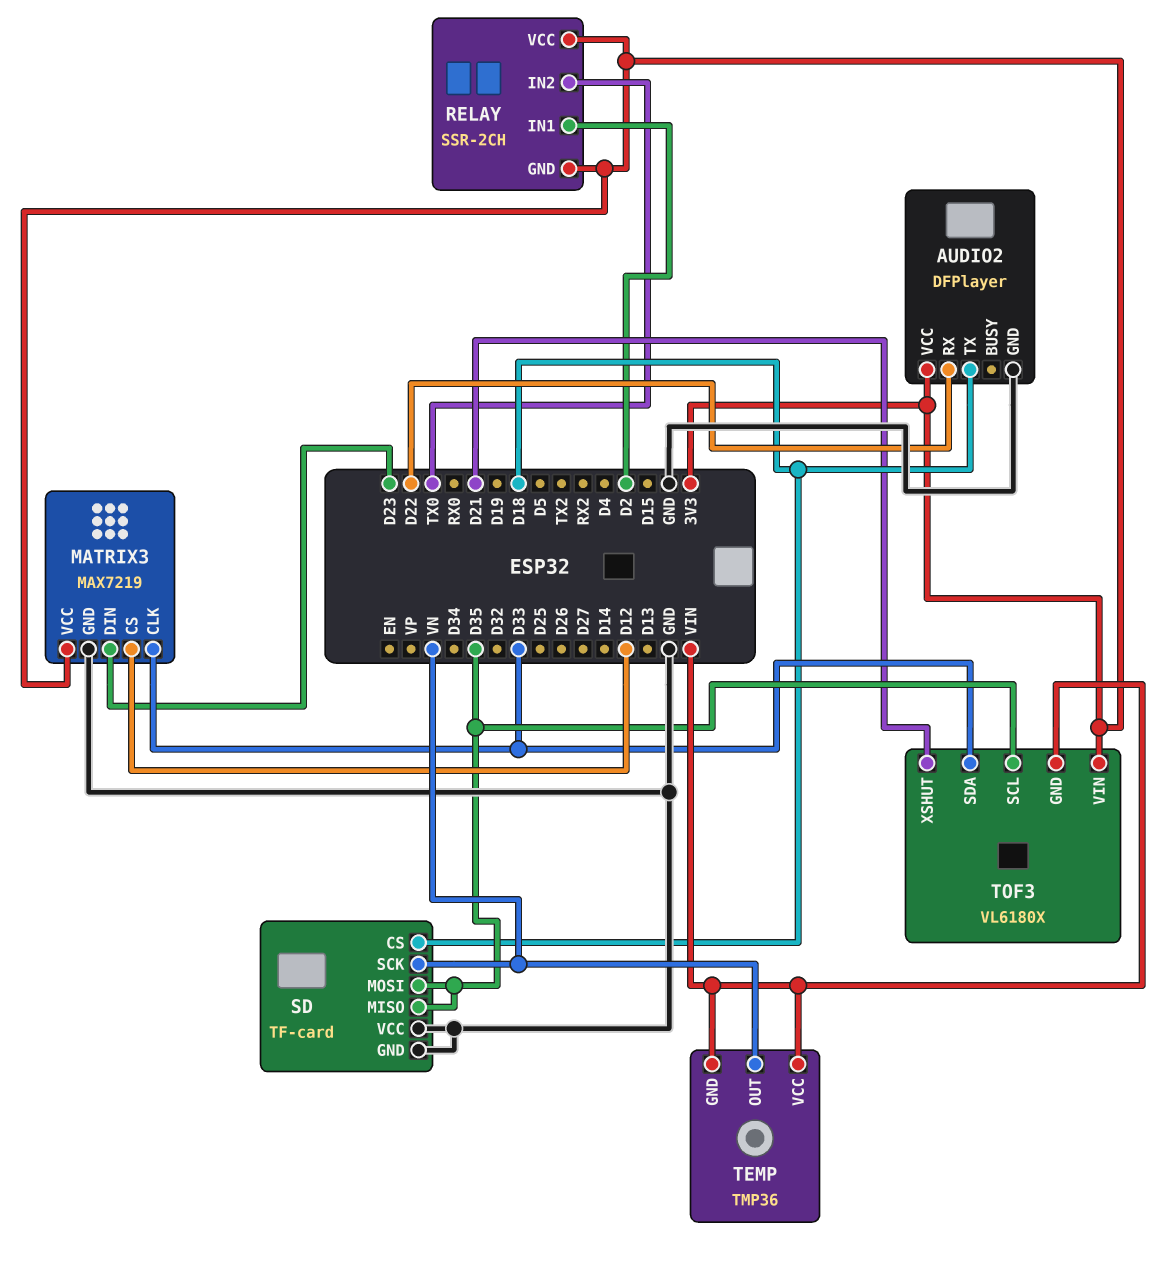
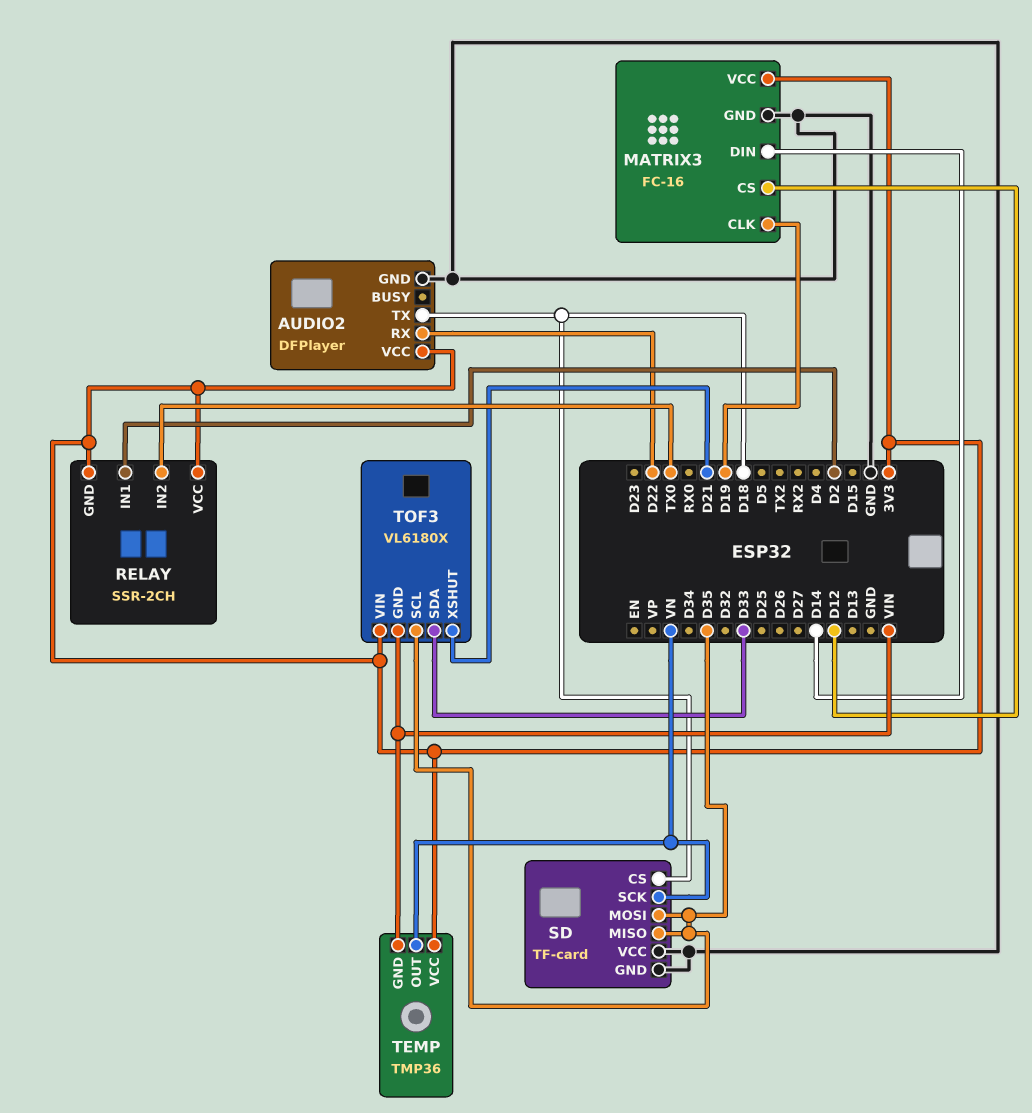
MATRIX3: MAX7219 -> FC-16
MATRIX3 pin CLK: D33 -> D19
MATRIX3 pin DIN: D23 -> D14
TEMP pin VCC: VIN -> 3V3

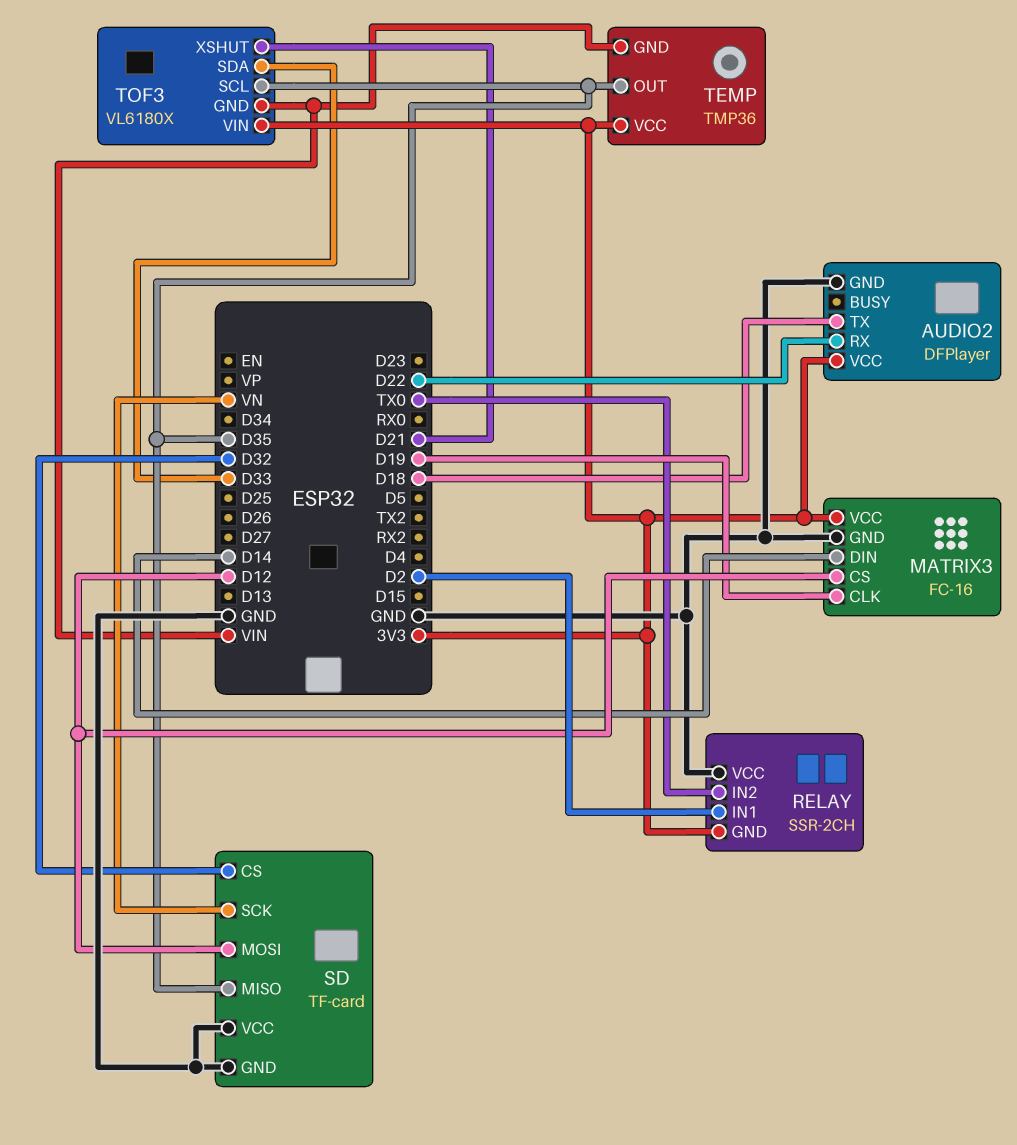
RELAY pin VCC: 3V3 -> GND
SD pin CS: D18 -> D32
SD pin MOSI: D35 -> D12
TEMP pin OUT: VN -> D35

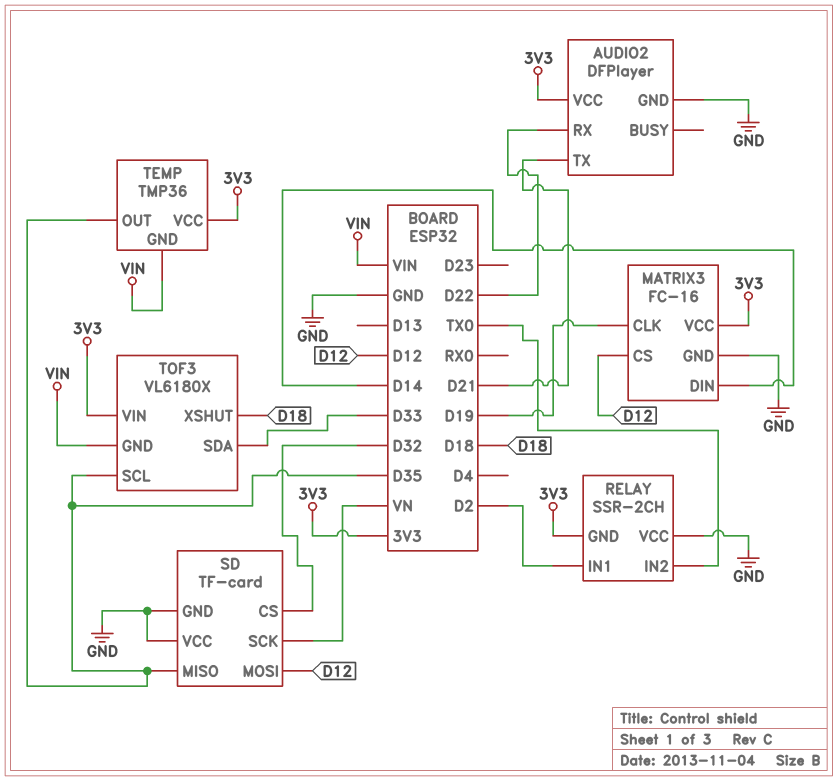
AUDIO2 pin TX: D18 -> D21
TOF3 pin XSHUT: D21 -> D18

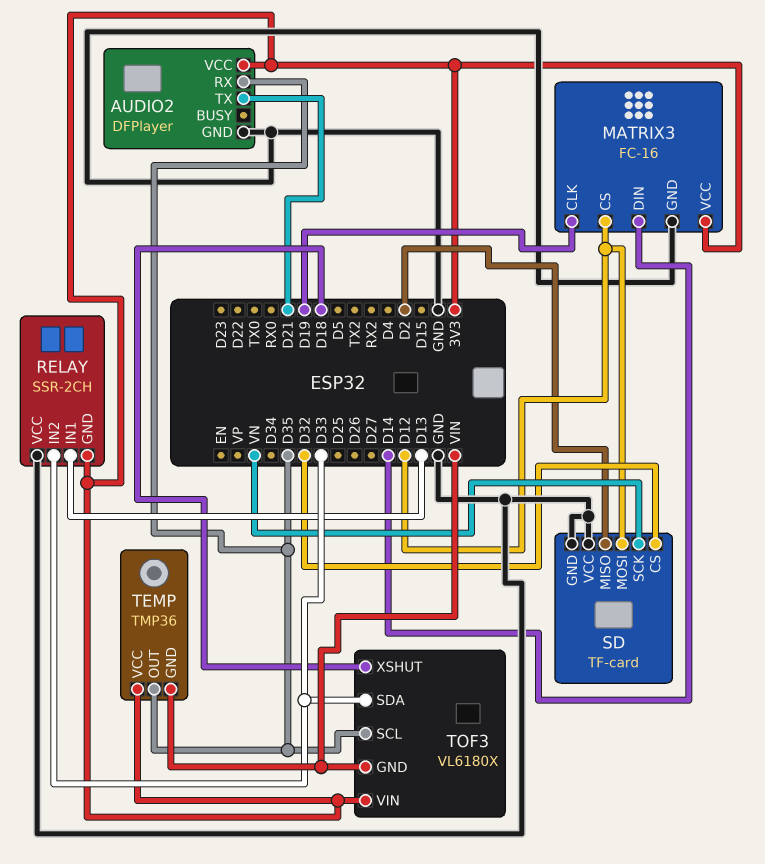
AUDIO2 pin RX: D22 -> D35
RELAY pin IN1: D2 -> D13
RELAY pin IN2: TX0 -> D33
SD pin MISO: D35 -> D2

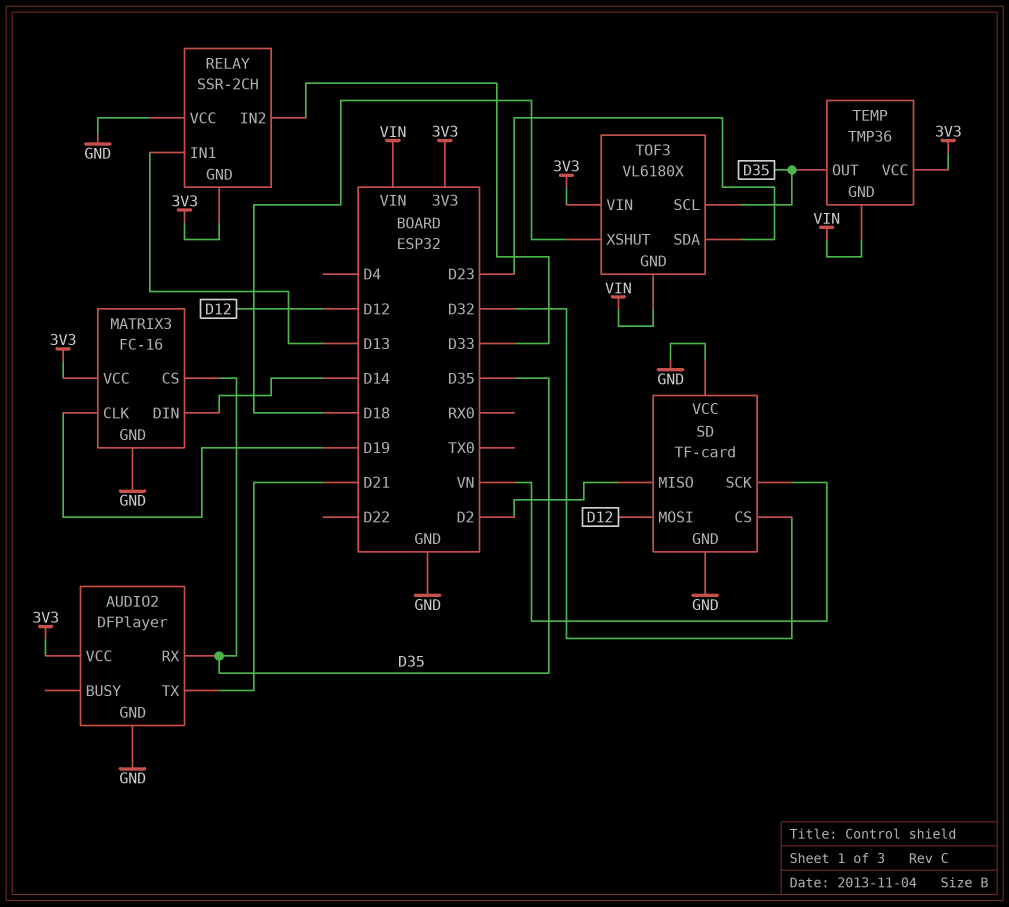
MATRIX3 pin CS: D12 -> D35
TOF3 pin SDA: D33 -> D23

